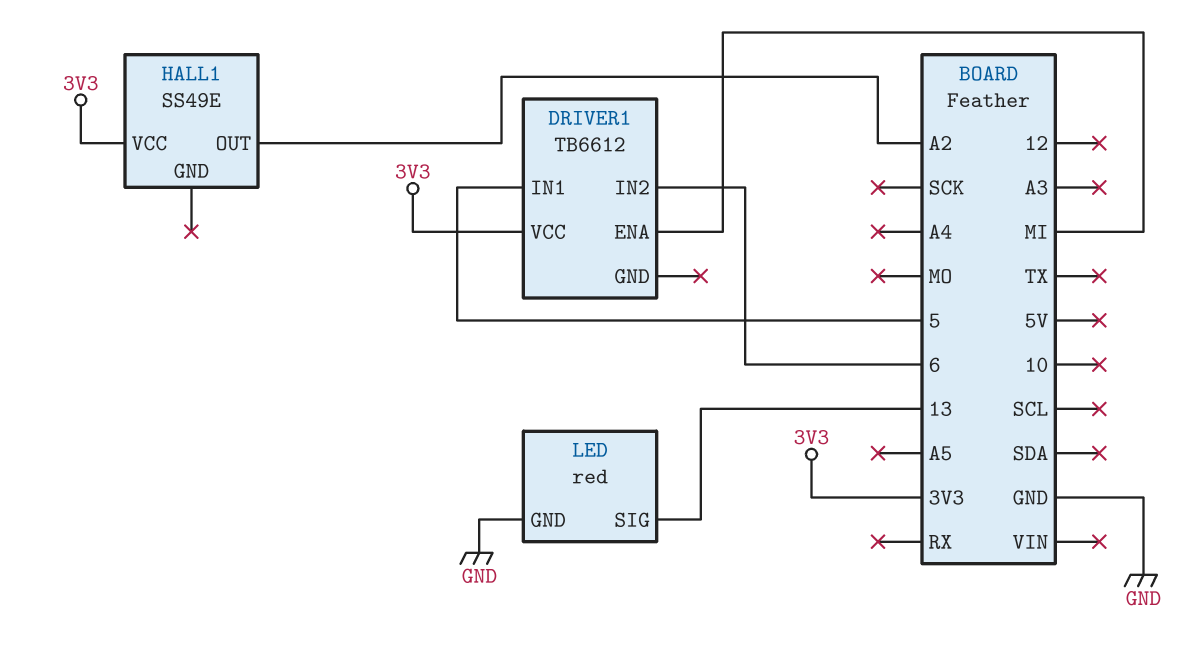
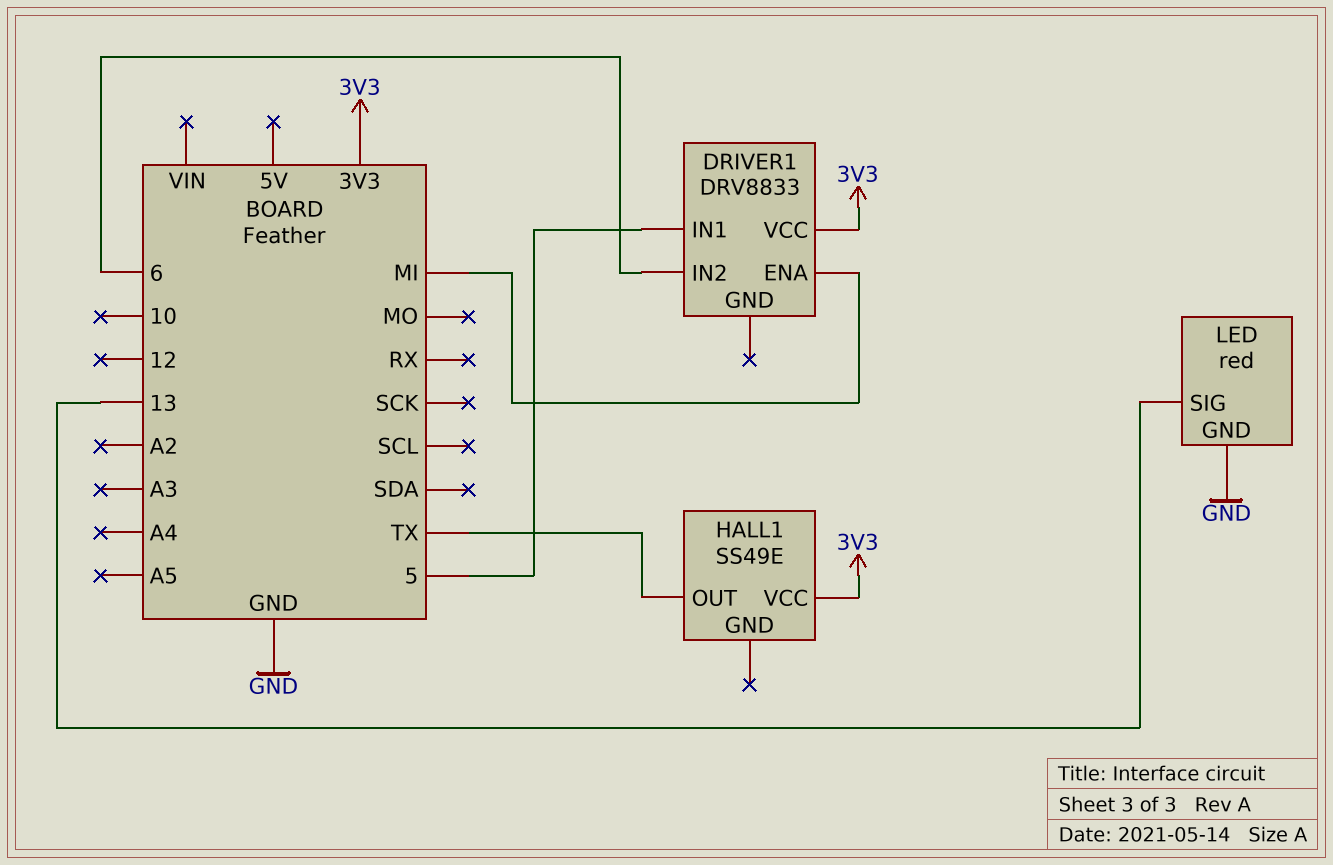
DRIVER1: TB6612 -> DRV8833
HALL1 pin OUT: A2 -> TX

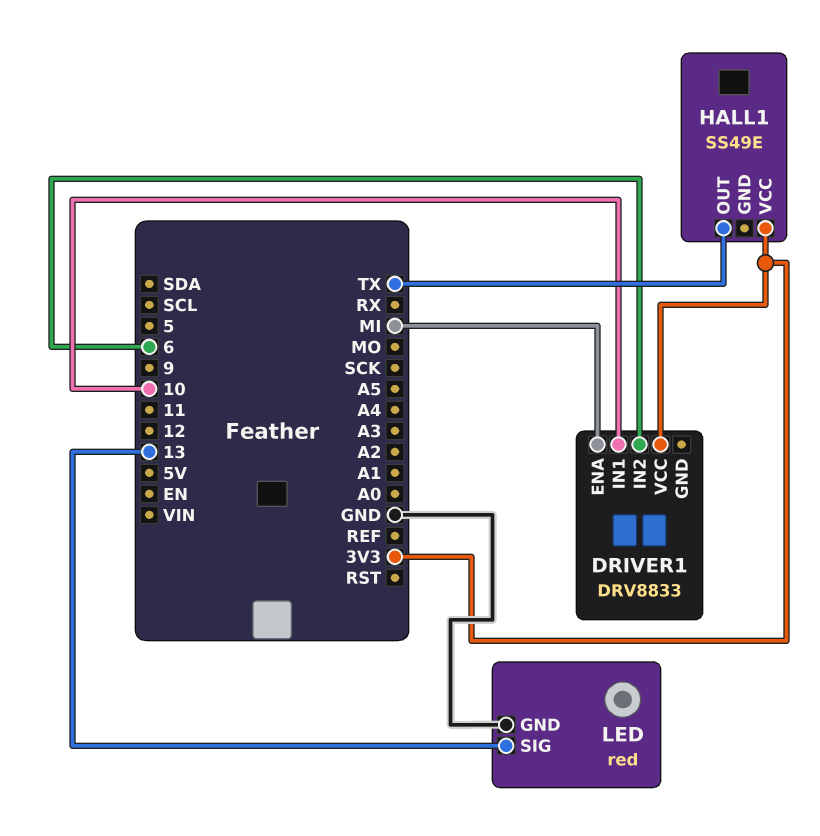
DRIVER1 pin IN1: 5 -> 10

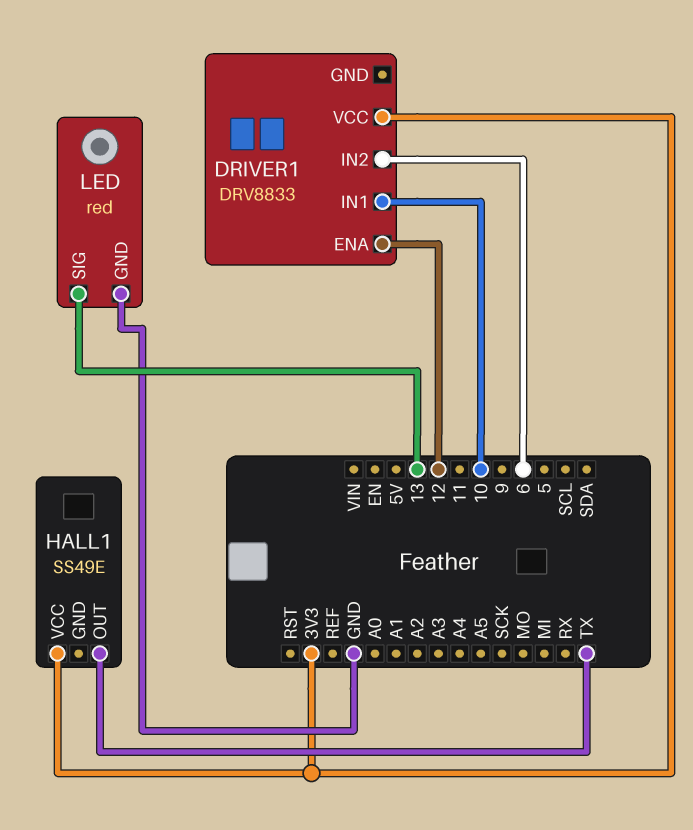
DRIVER1 pin ENA: MI -> 12

